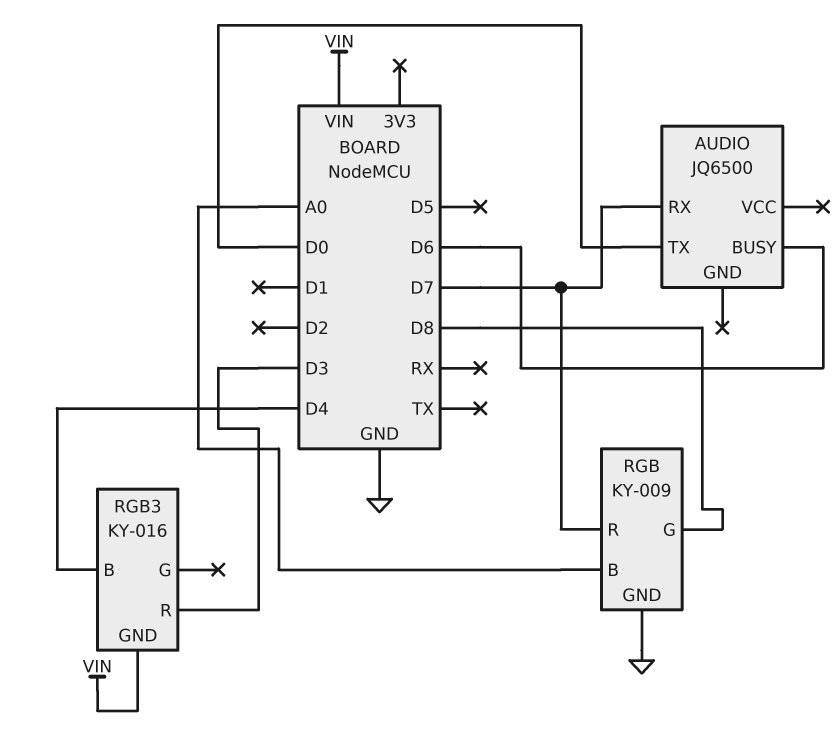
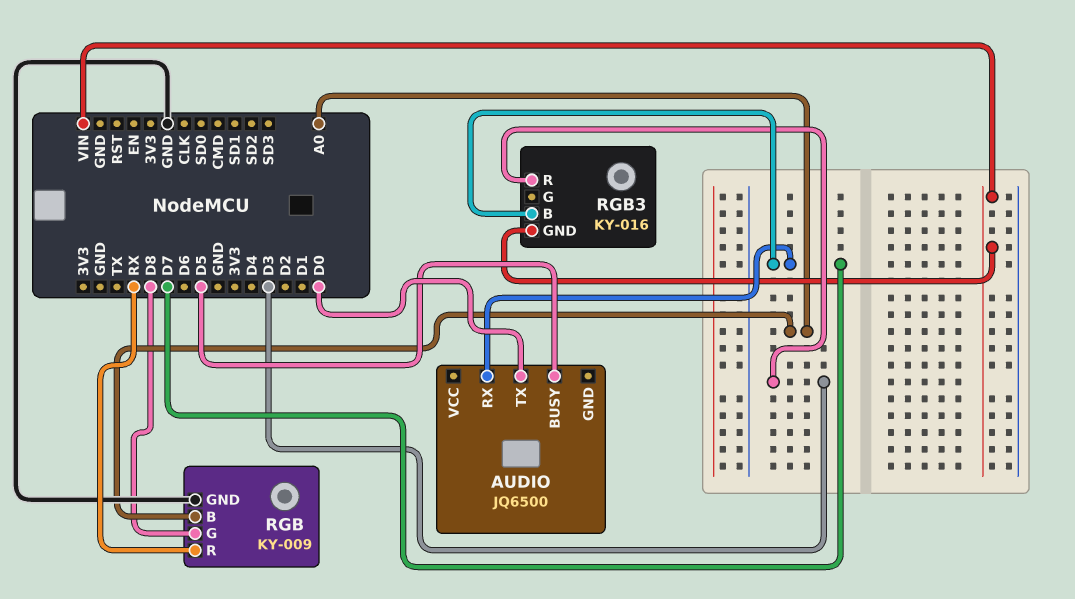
AUDIO pin BUSY: D6 -> D5
RGB pin R: D7 -> RX
RGB3 pin B: D4 -> D7

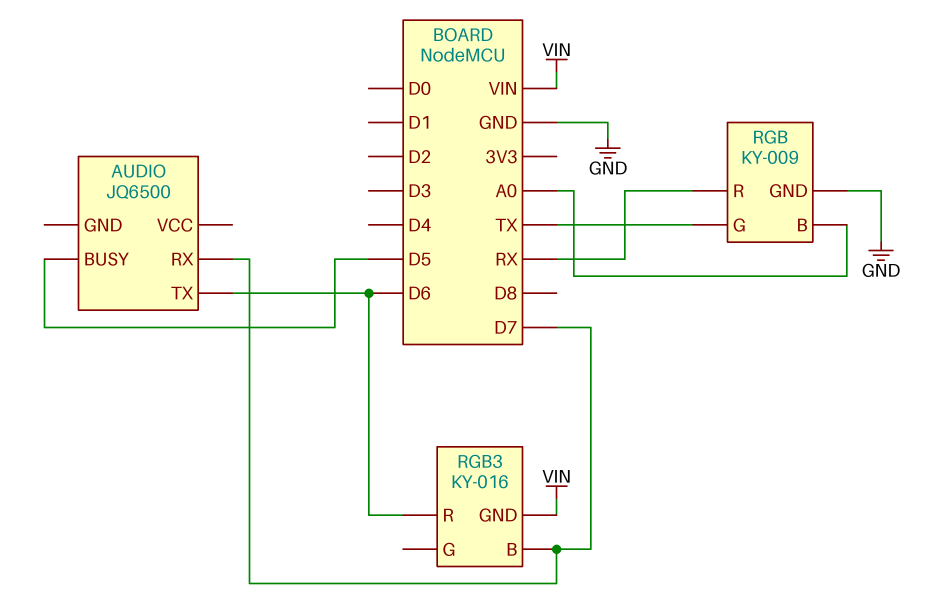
AUDIO pin TX: D0 -> D6
RGB pin G: D8 -> TX
RGB3 pin R: D3 -> D6

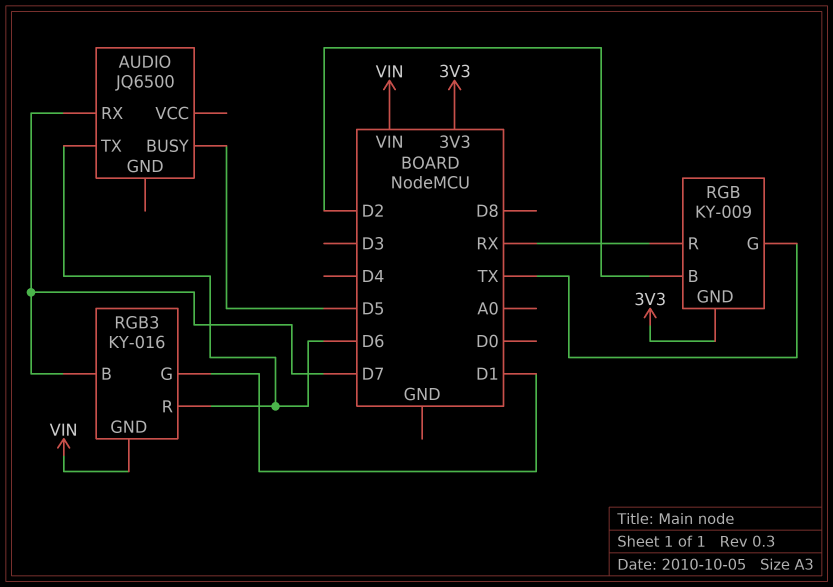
RGB pin B: A0 -> D2
RGB pin GND: GND -> 3V3
RGB3 pin G: none -> D1

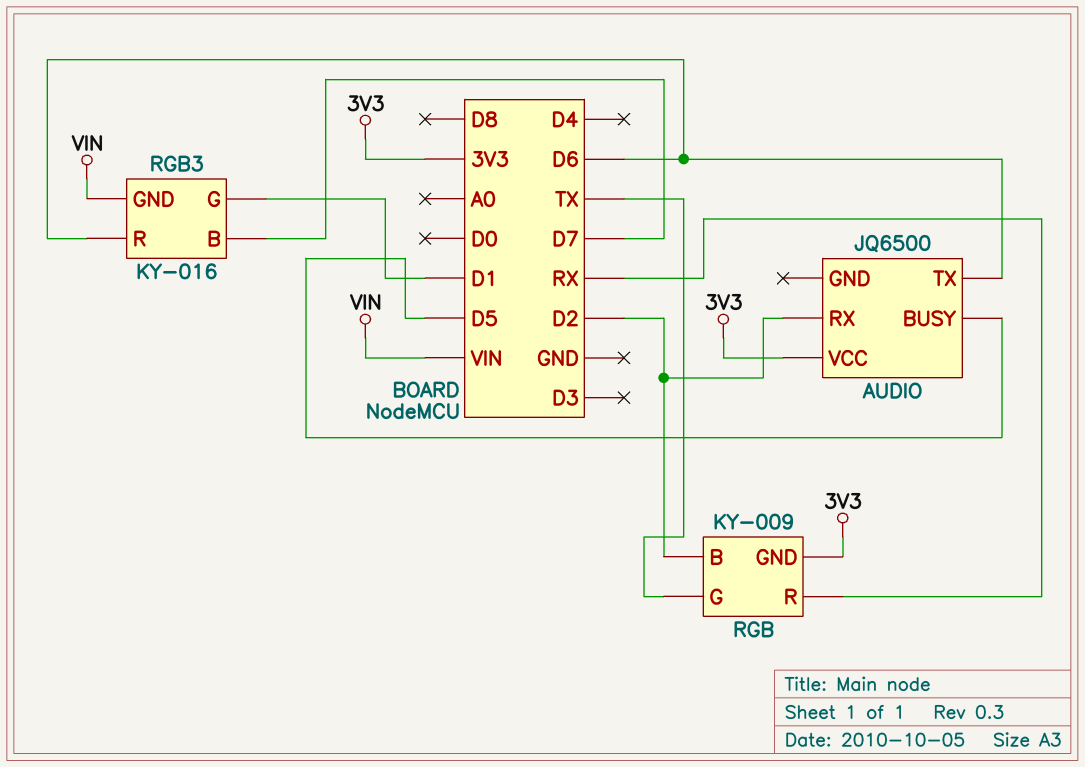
AUDIO pin RX: D7 -> D2
AUDIO pin VCC: none -> 3V3

